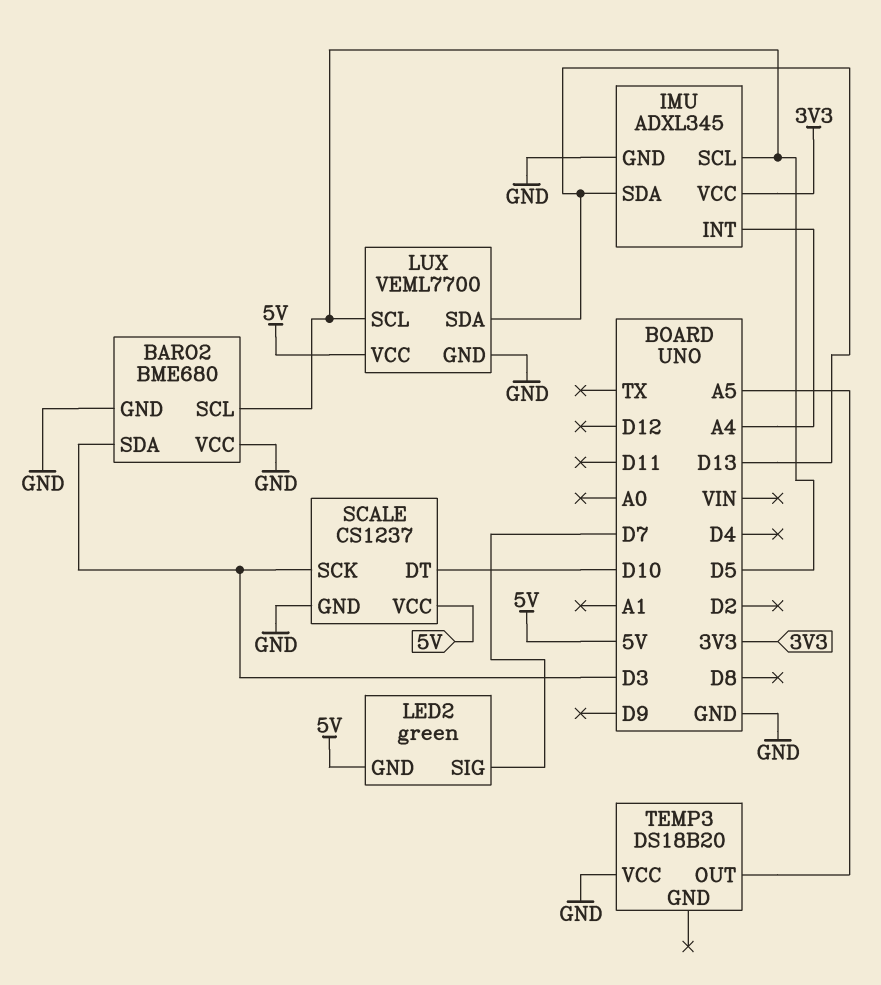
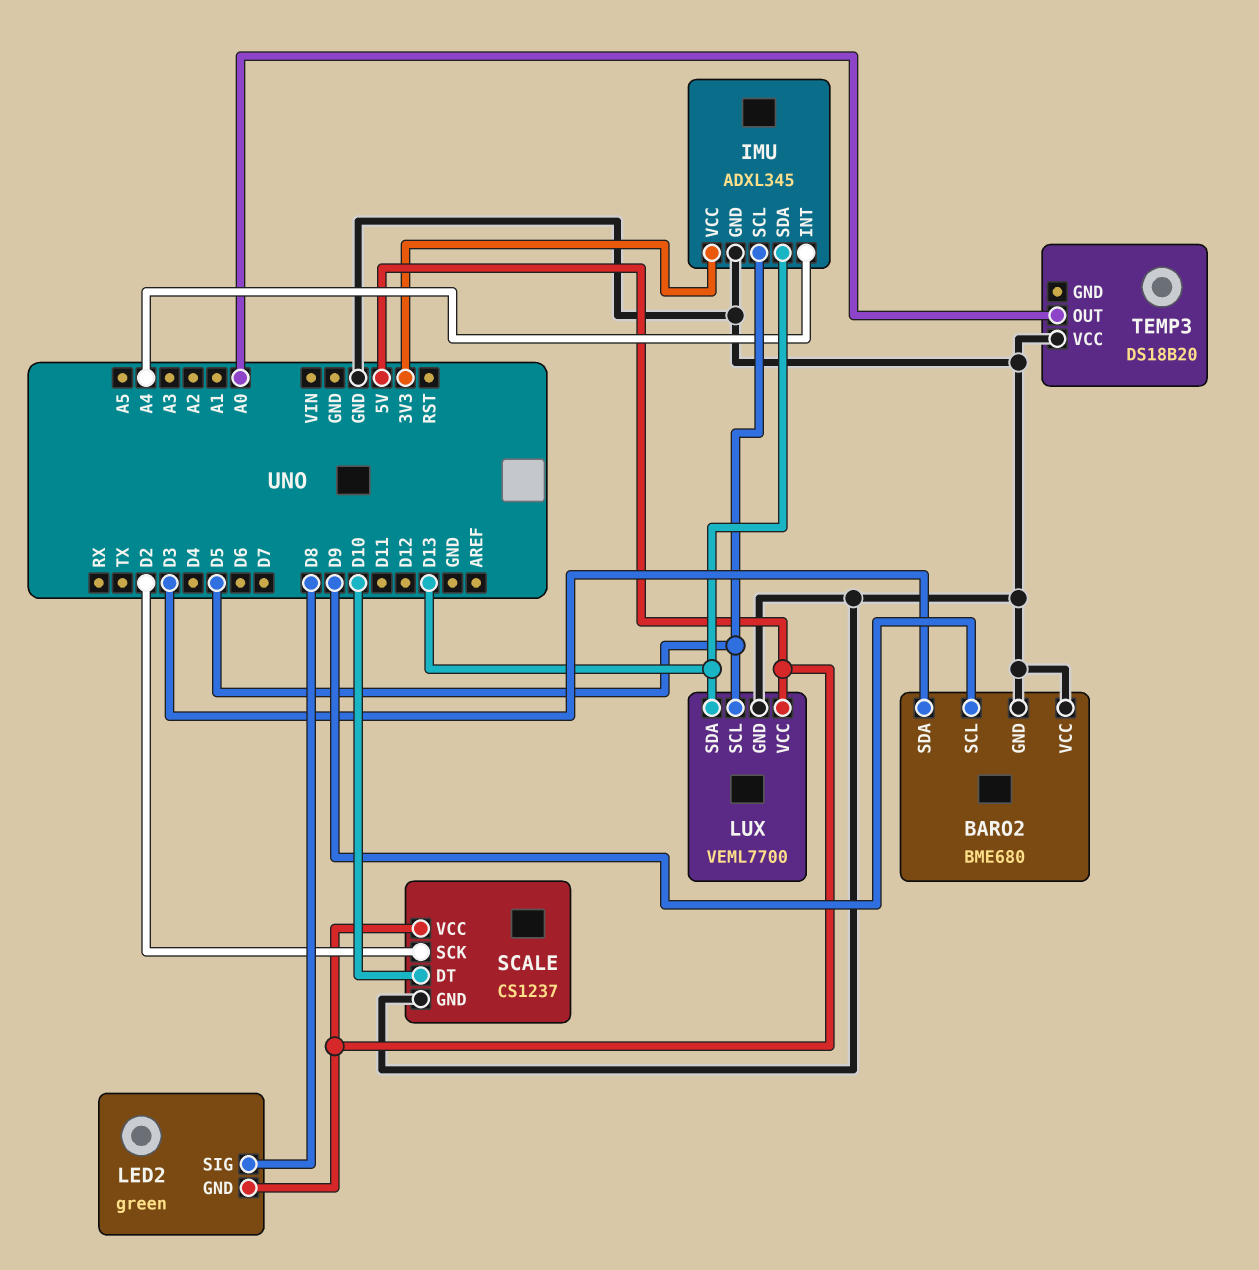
BARO2 pin SCL: D5 -> D9
LED2 pin SIG: D7 -> D8
SCALE pin SCK: D3 -> D2
TEMP3 pin OUT: A5 -> A0

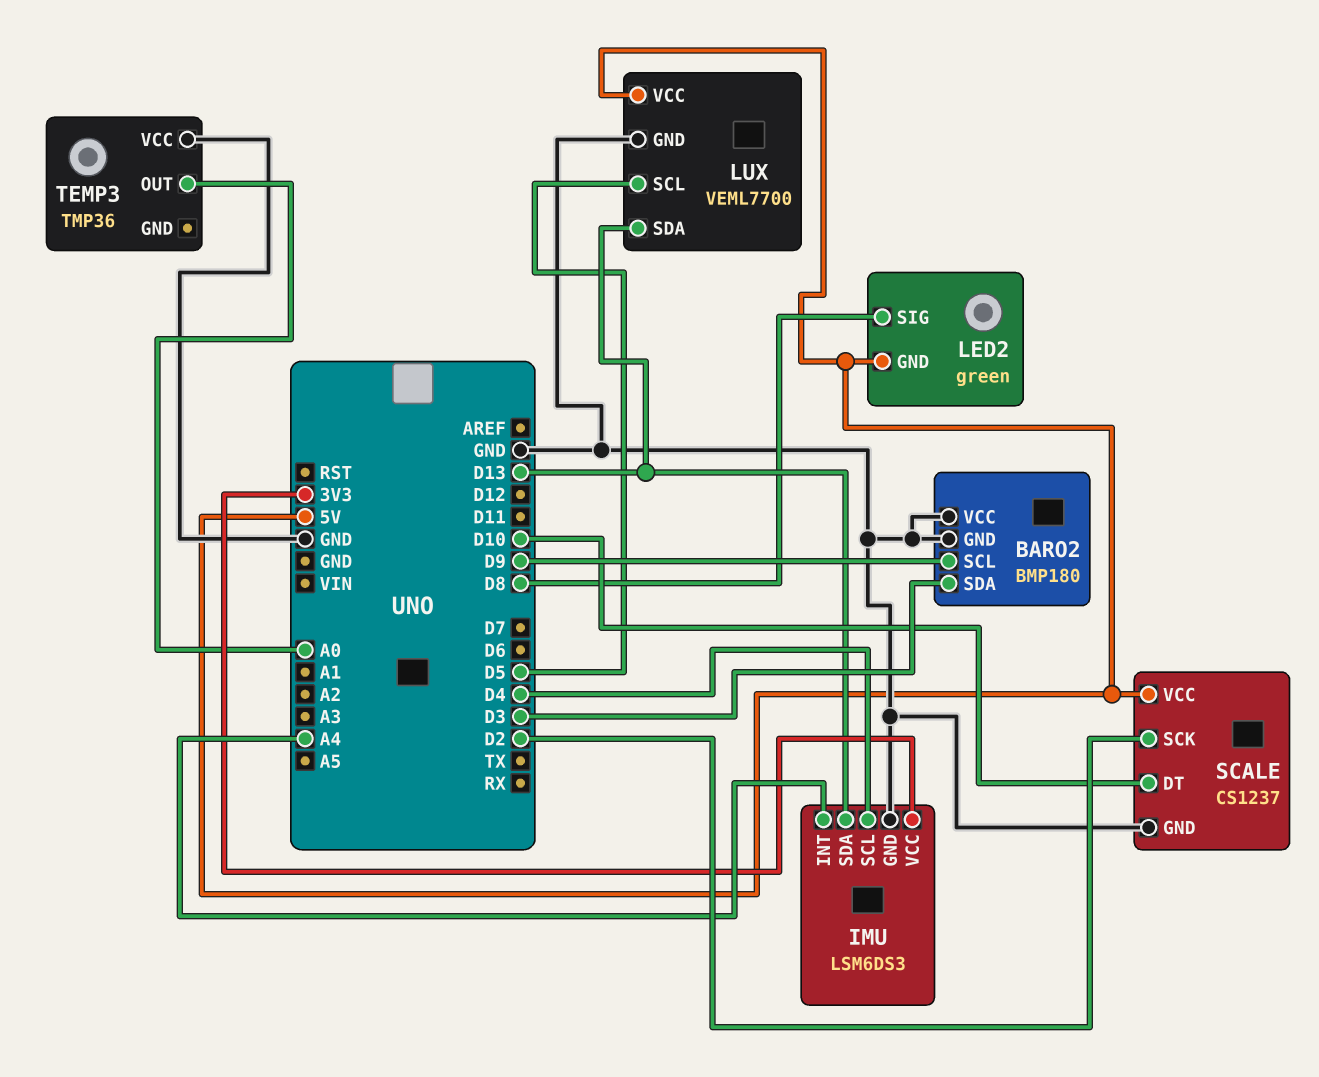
BARO2: BME680 -> BMP180
IMU: ADXL345 -> LSM6DS3
IMU pin SCL: D5 -> D4
TEMP3: DS18B20 -> TMP36

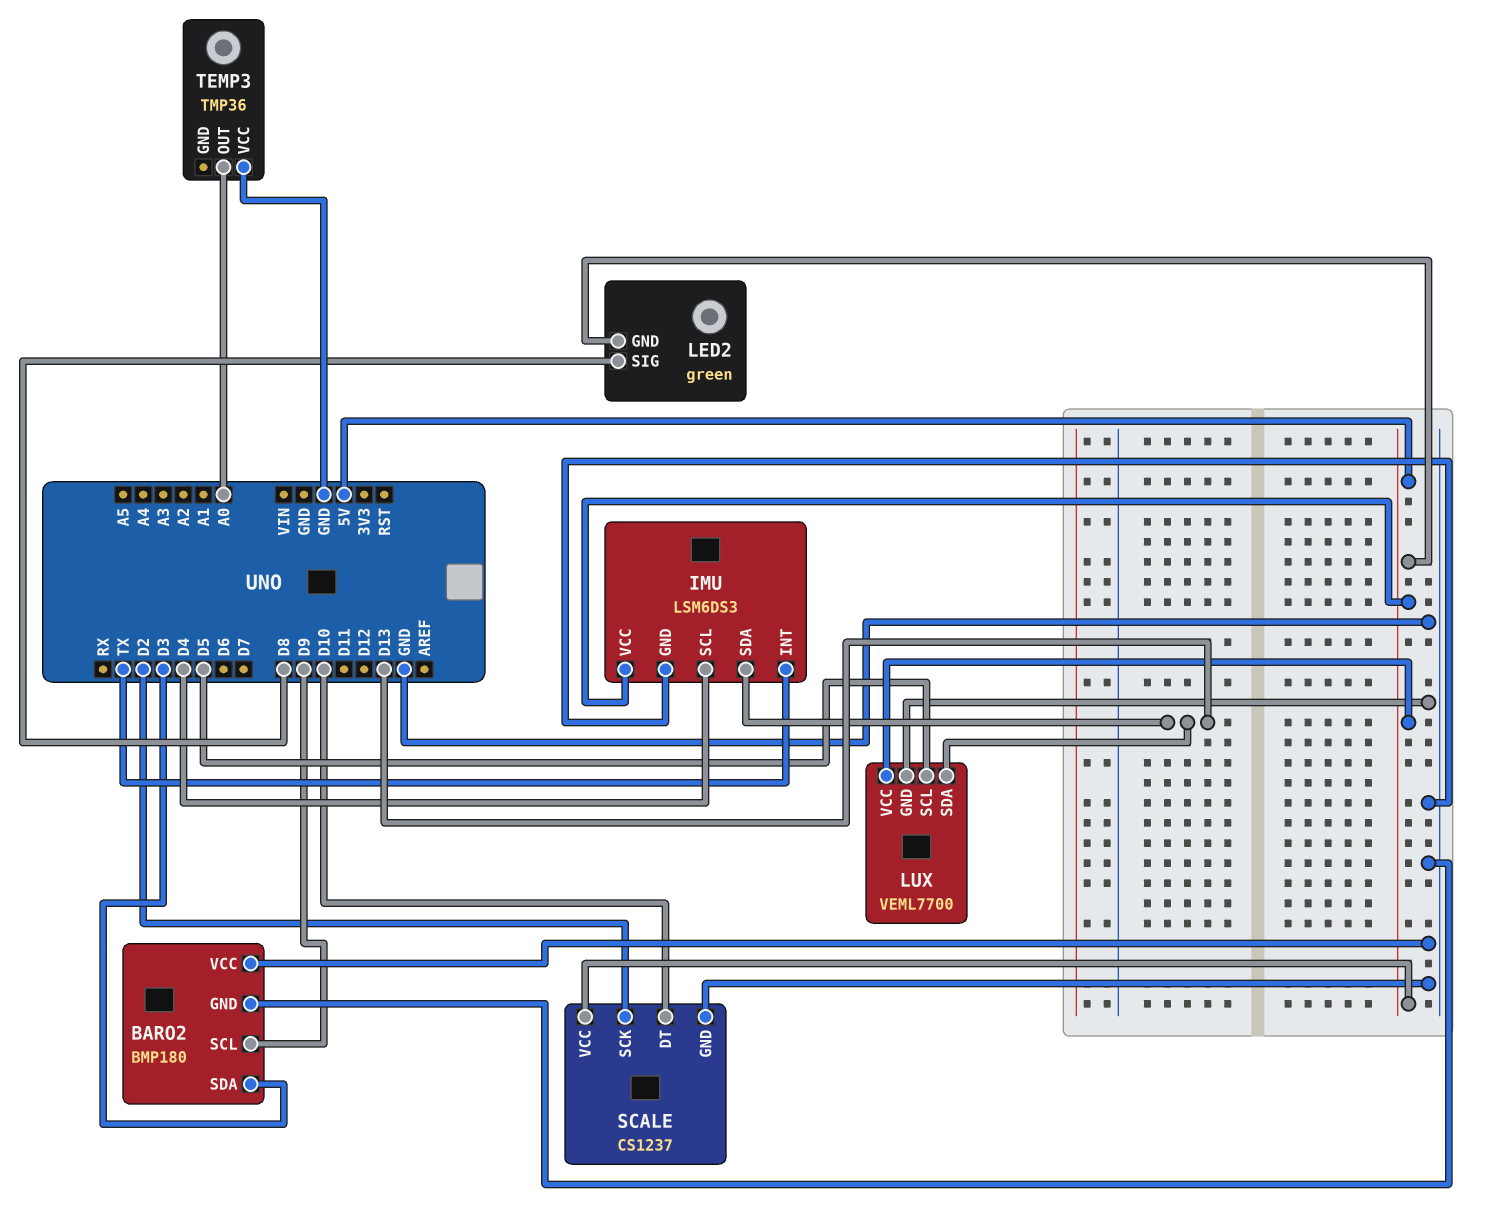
IMU pin INT: A4 -> TX
IMU pin VCC: 3V3 -> 5V

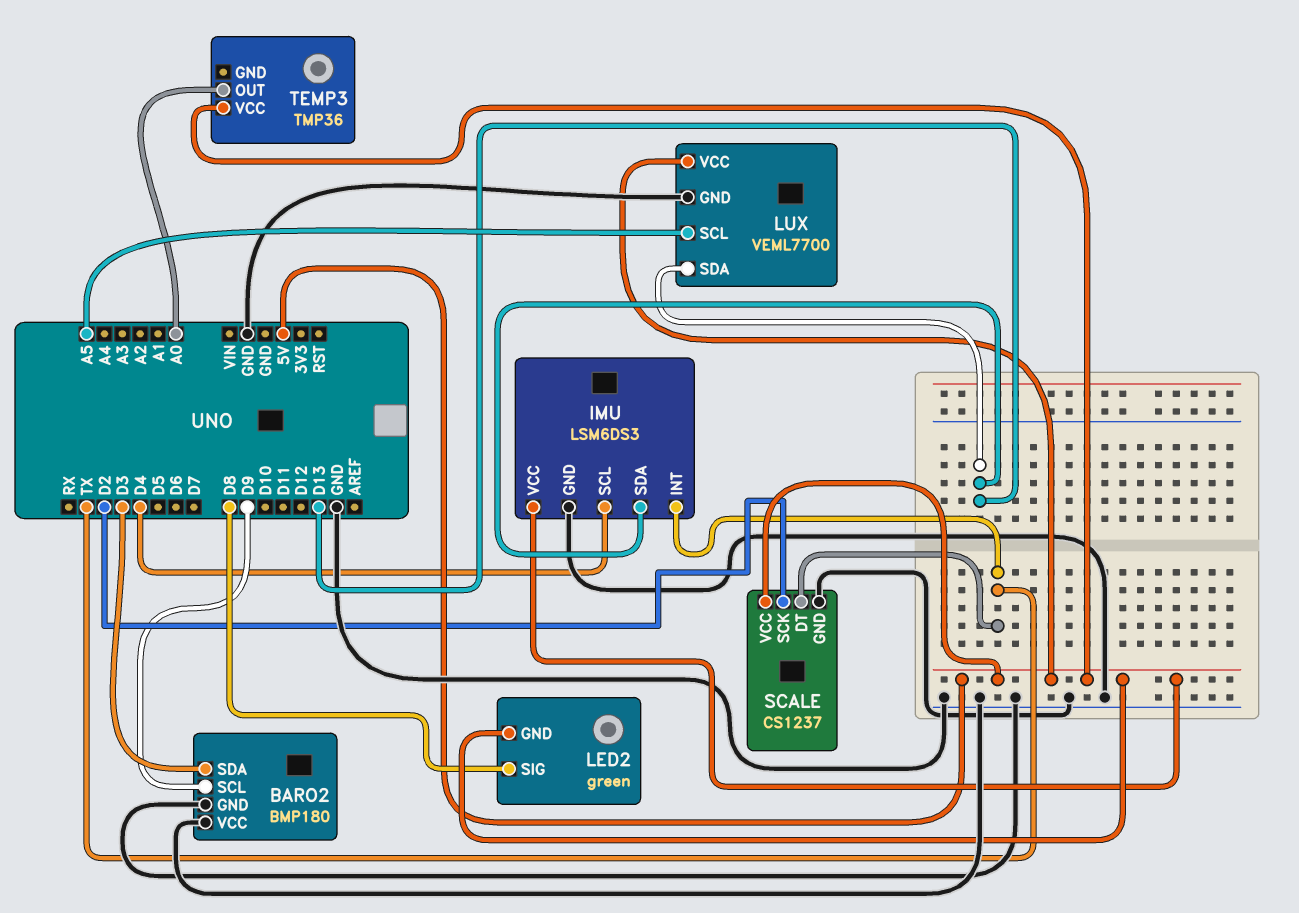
LUX pin SCL: D5 -> A5
SCALE pin DT: D10 -> TX
TEMP3 pin VCC: GND -> 5V

